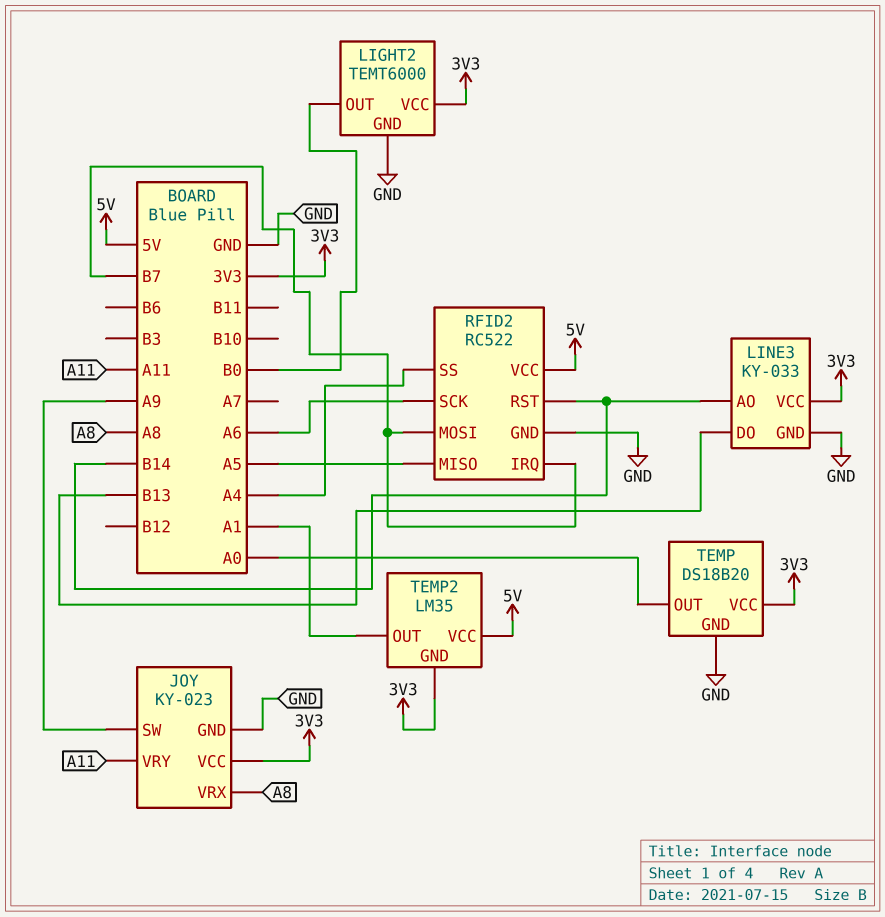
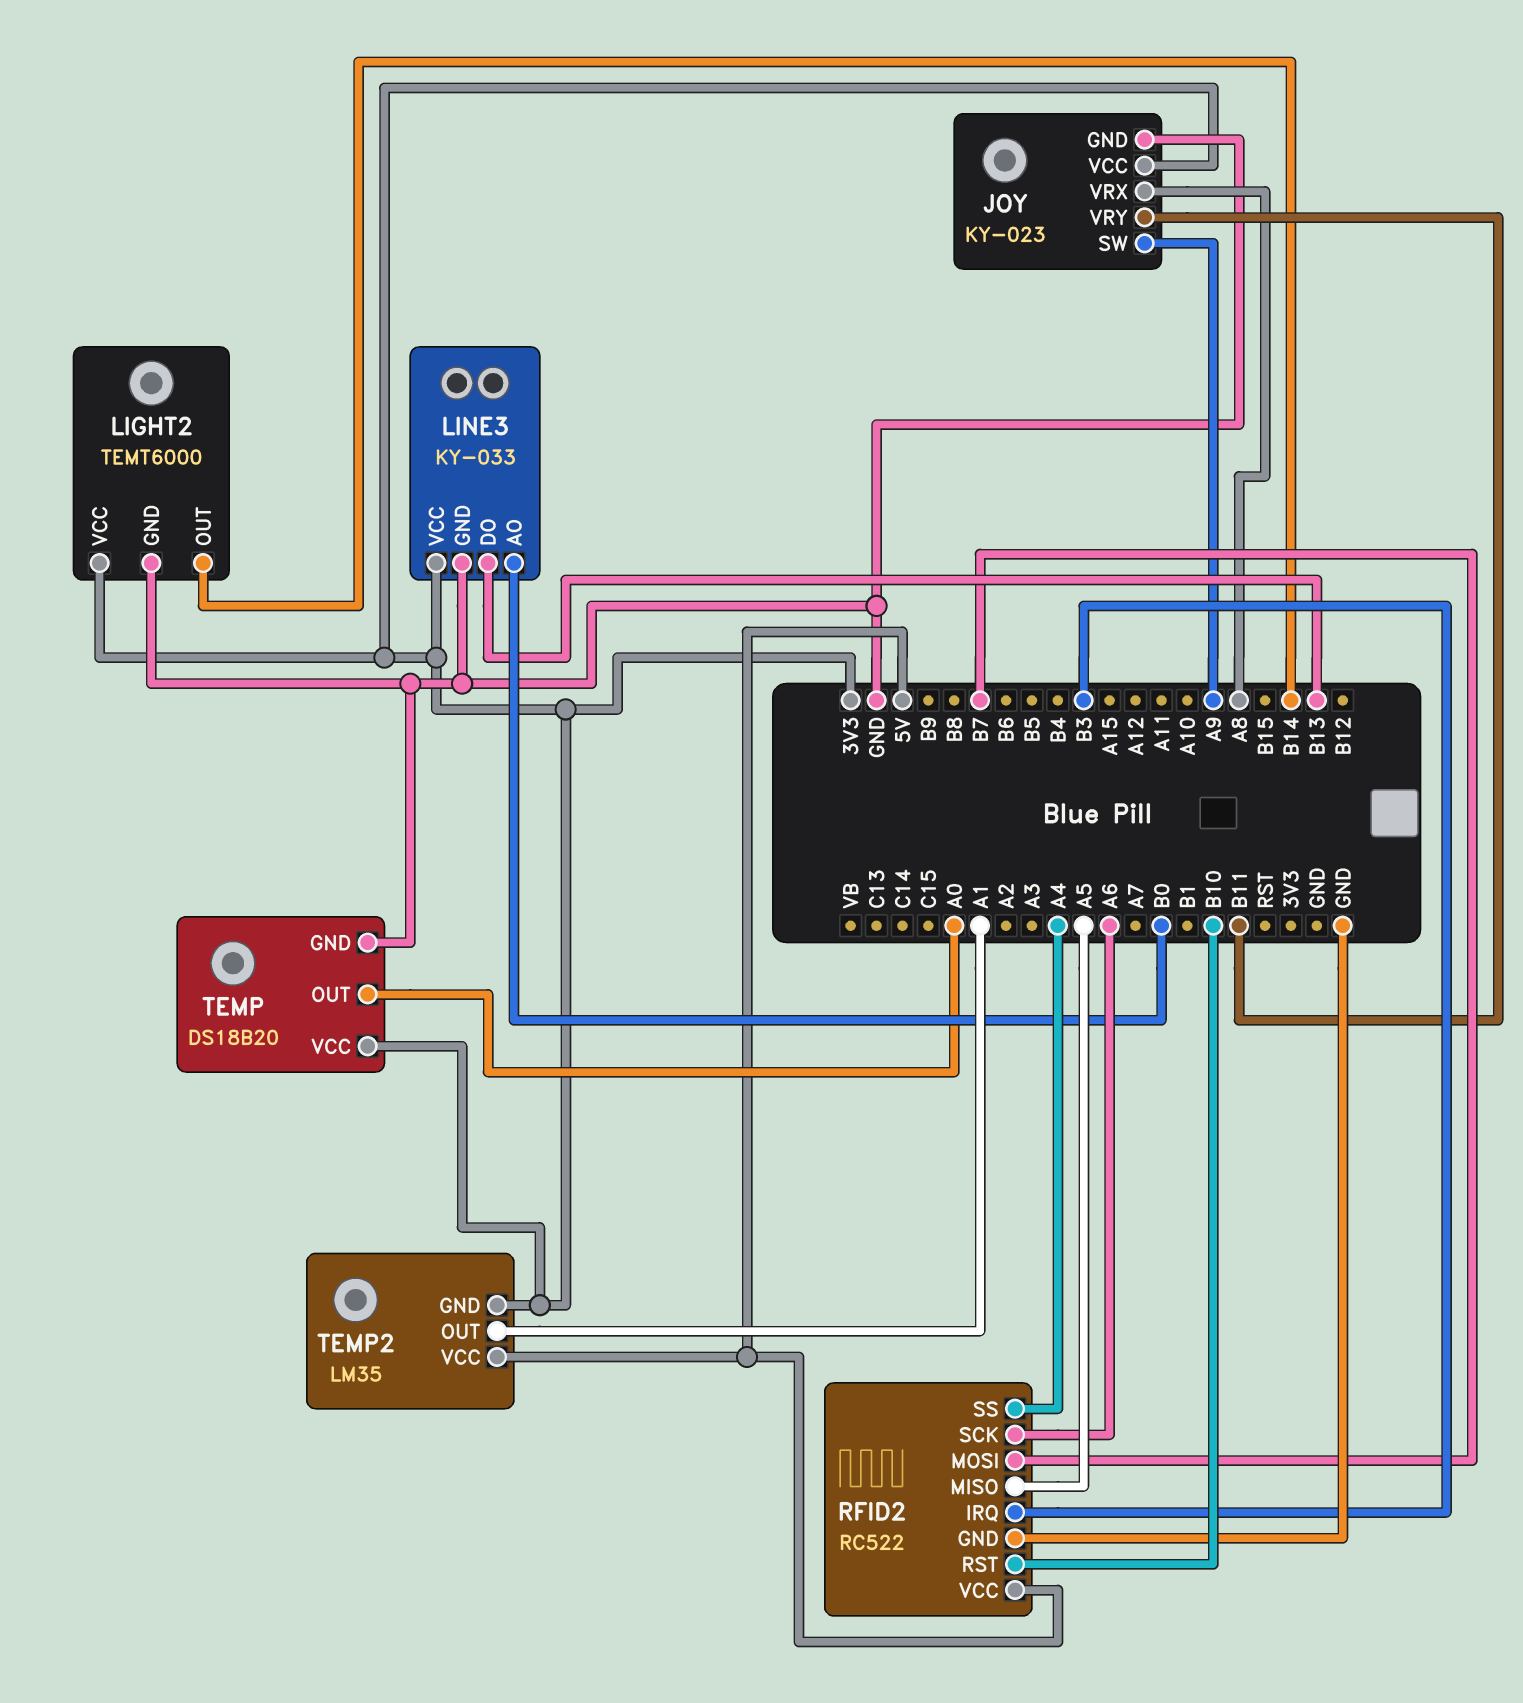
JOY pin VRY: A11 -> B11
LIGHT2 pin OUT: B0 -> B14
LINE3 pin AO: B14 -> B0
RFID2 pin IRQ: B7 -> B3
RFID2 pin RST: B14 -> B10

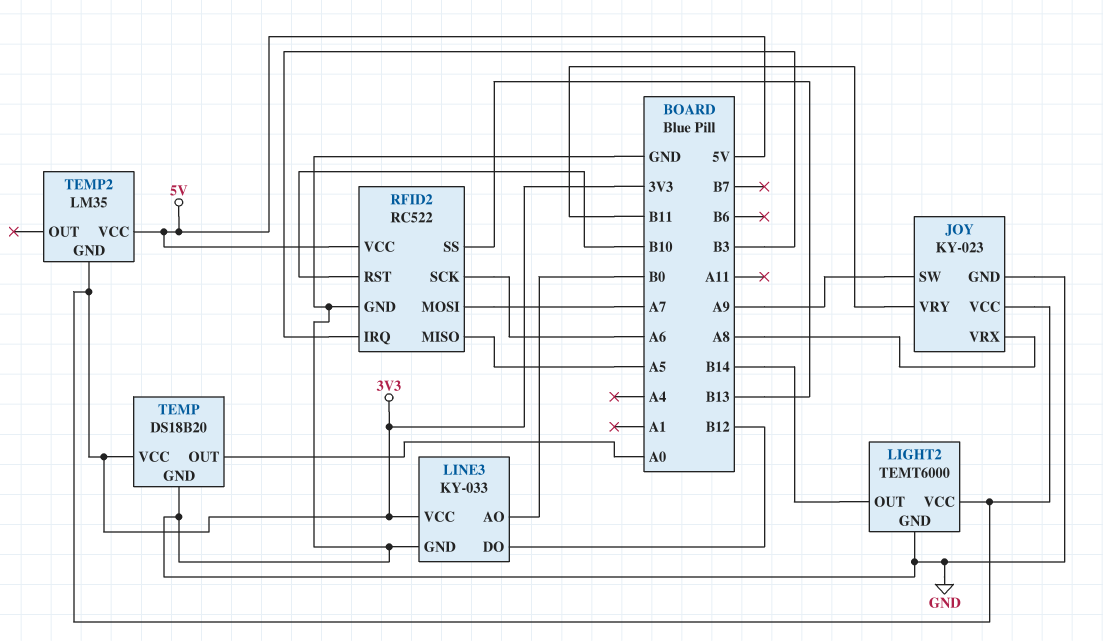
LINE3 pin DO: B13 -> B12
RFID2 pin MOSI: B7 -> A7
RFID2 pin SS: A4 -> B13
TEMP2 pin OUT: A1 -> none

